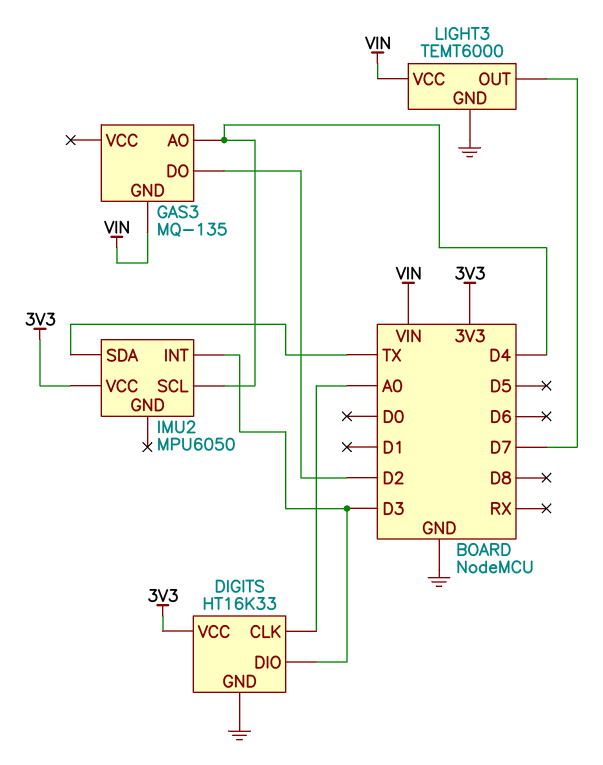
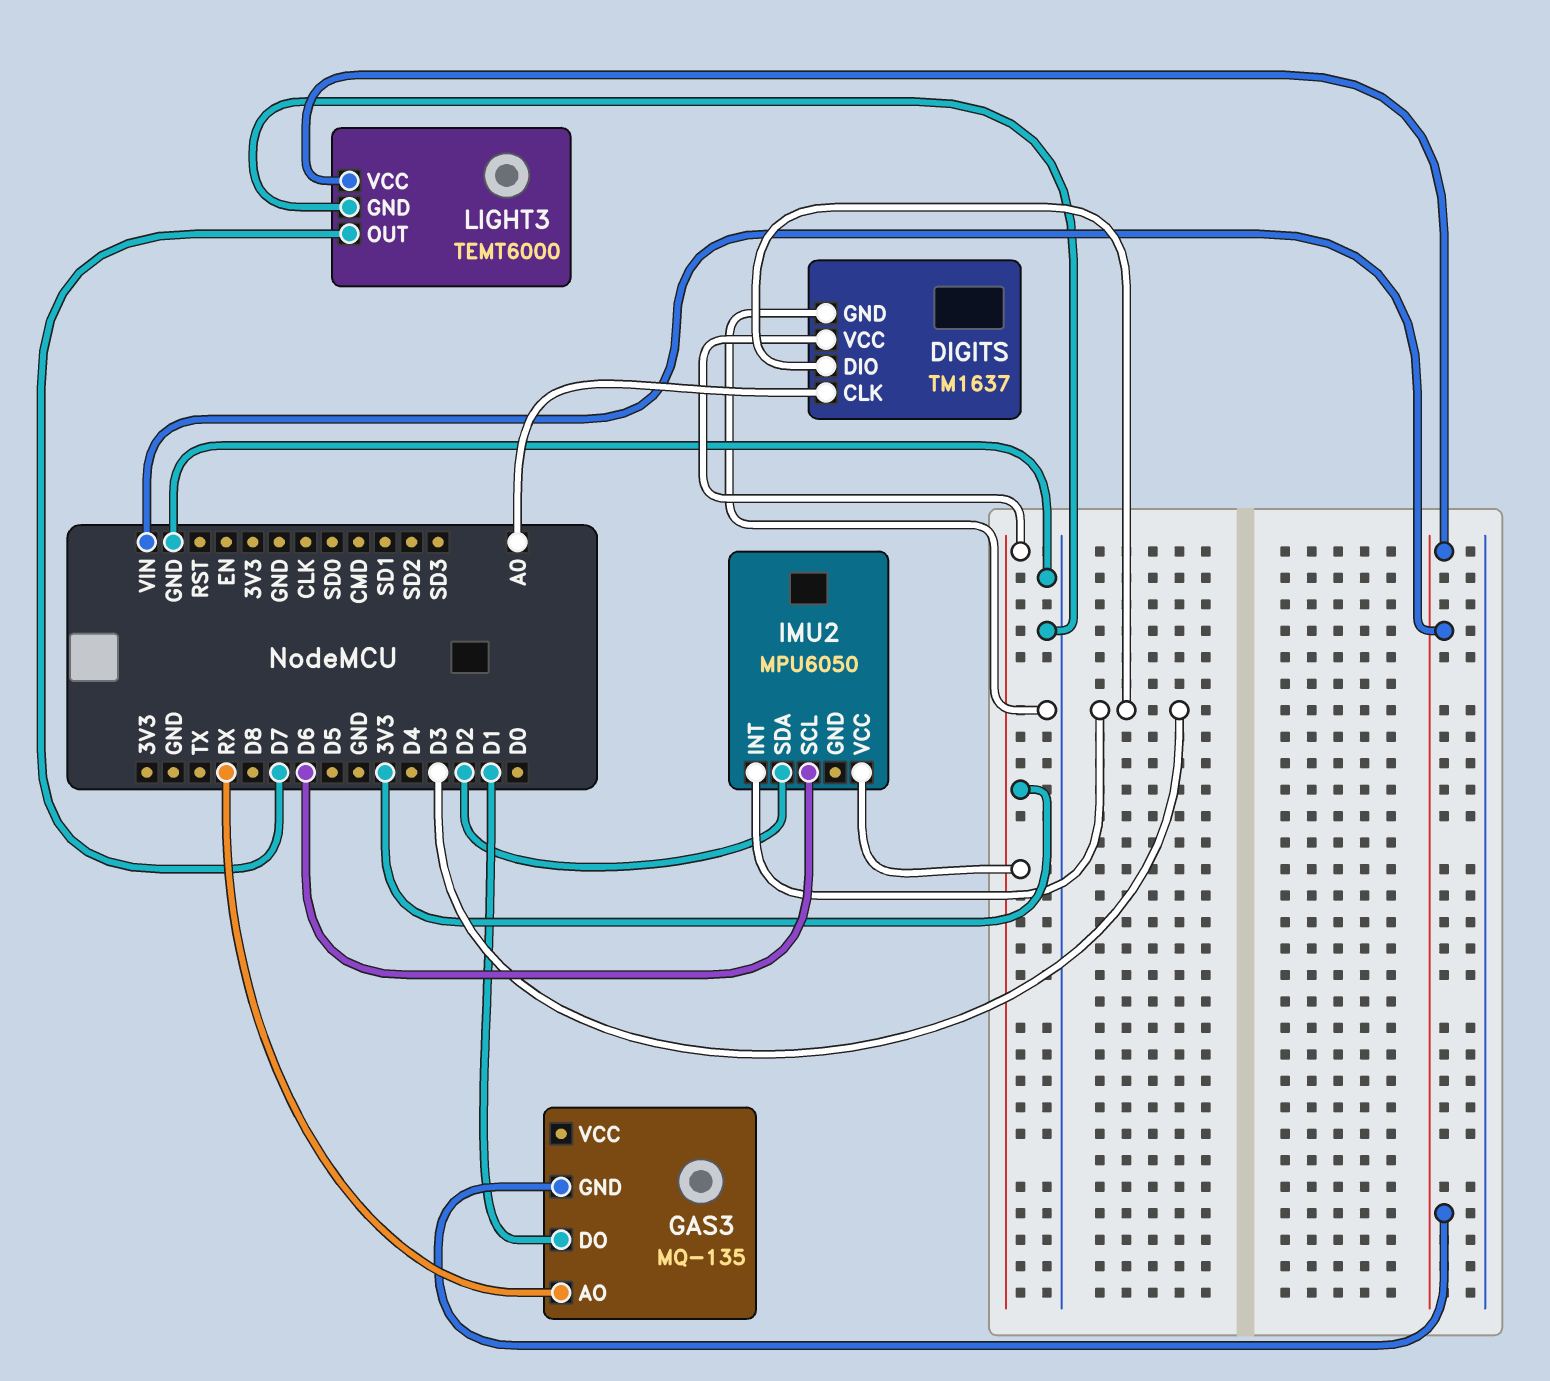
DIGITS: HT16K33 -> TM1637
GAS3 pin AO: D4 -> RX
GAS3 pin DO: D2 -> D1
IMU2 pin SCL: D4 -> D6
IMU2 pin SDA: TX -> D2

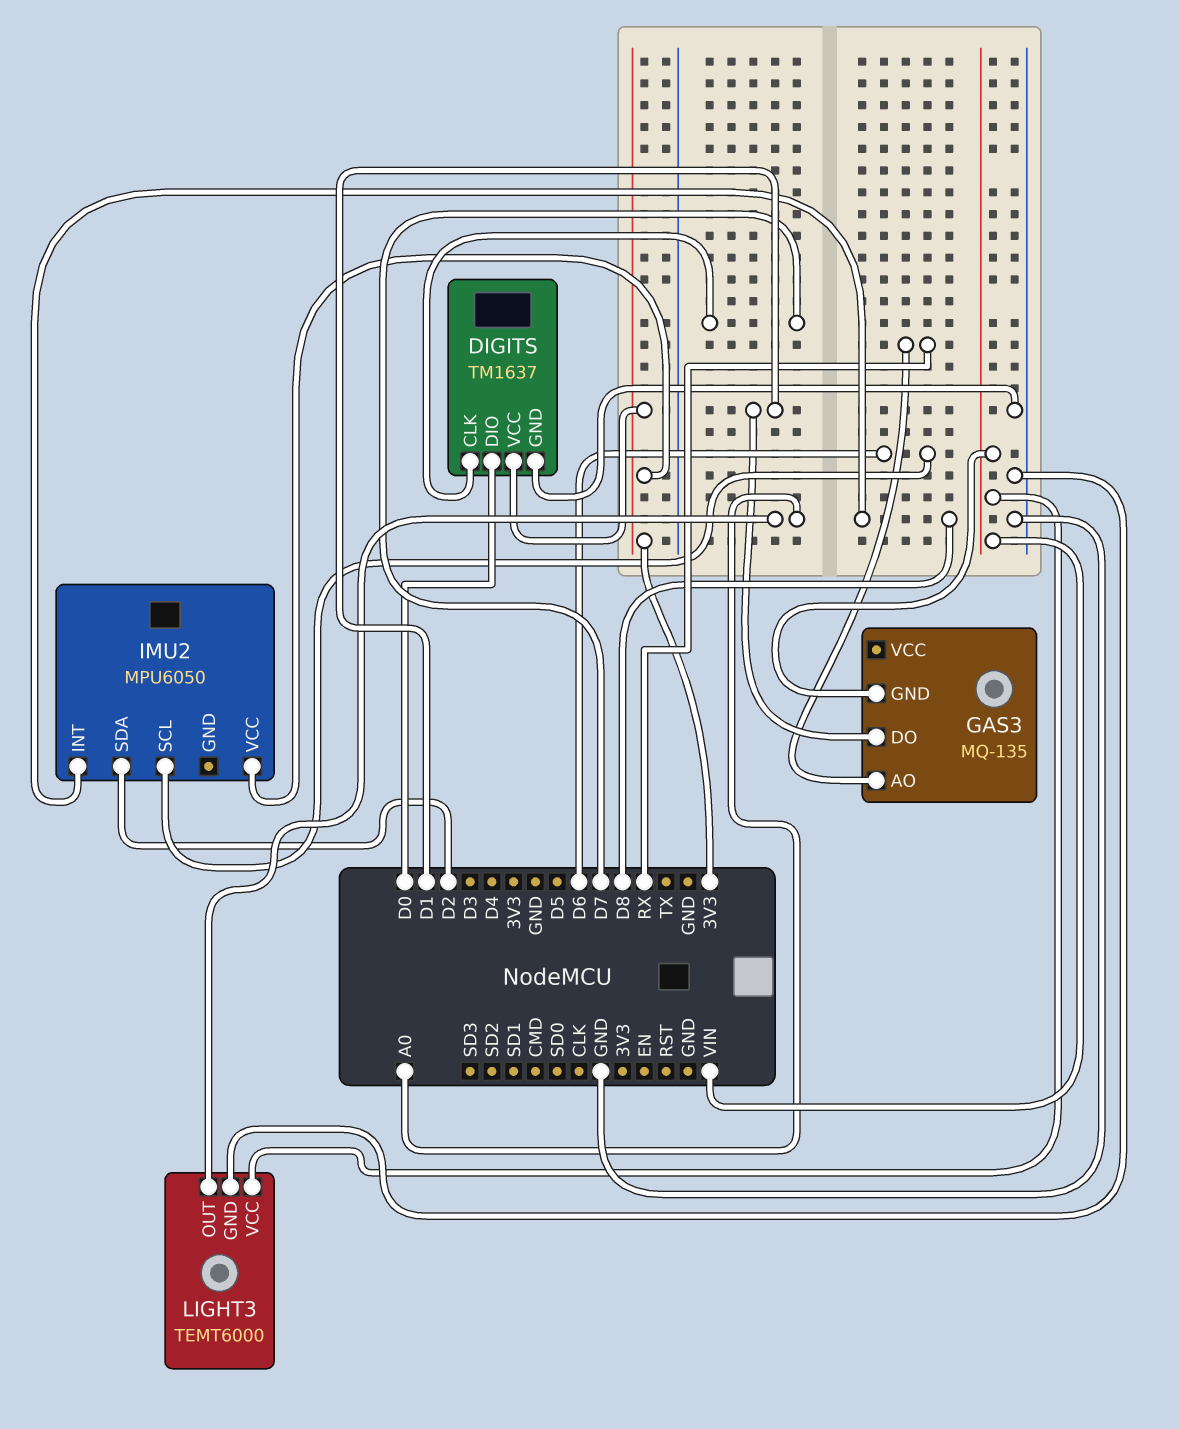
DIGITS pin CLK: A0 -> D7
DIGITS pin DIO: D3 -> D0
IMU2 pin INT: D3 -> D8
LIGHT3 pin OUT: D7 -> A0

